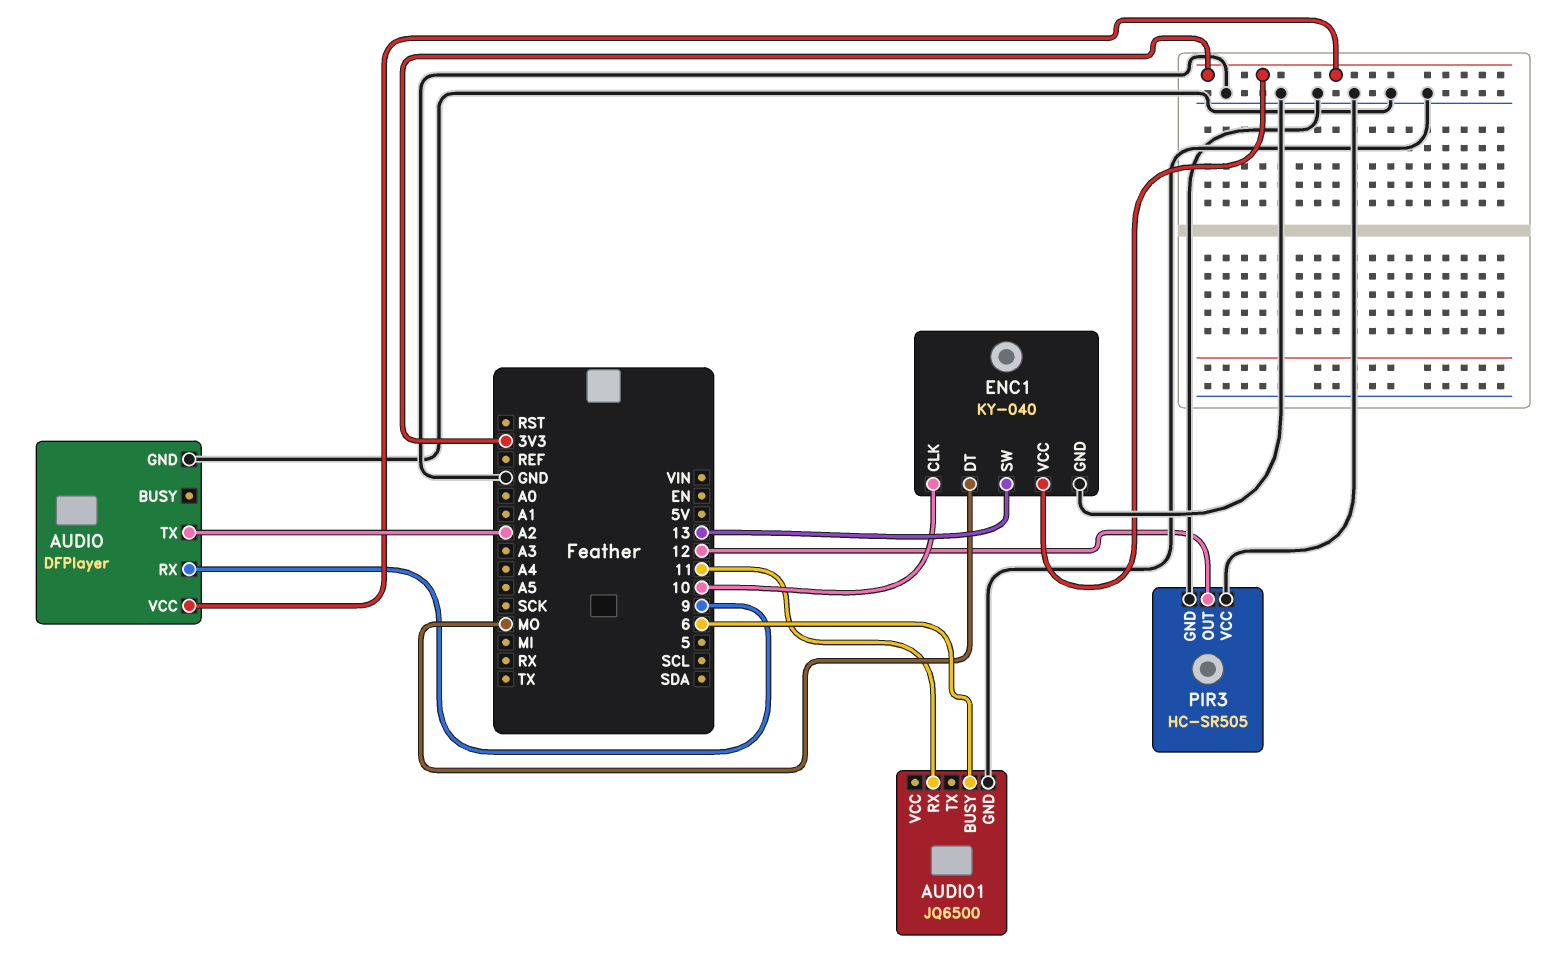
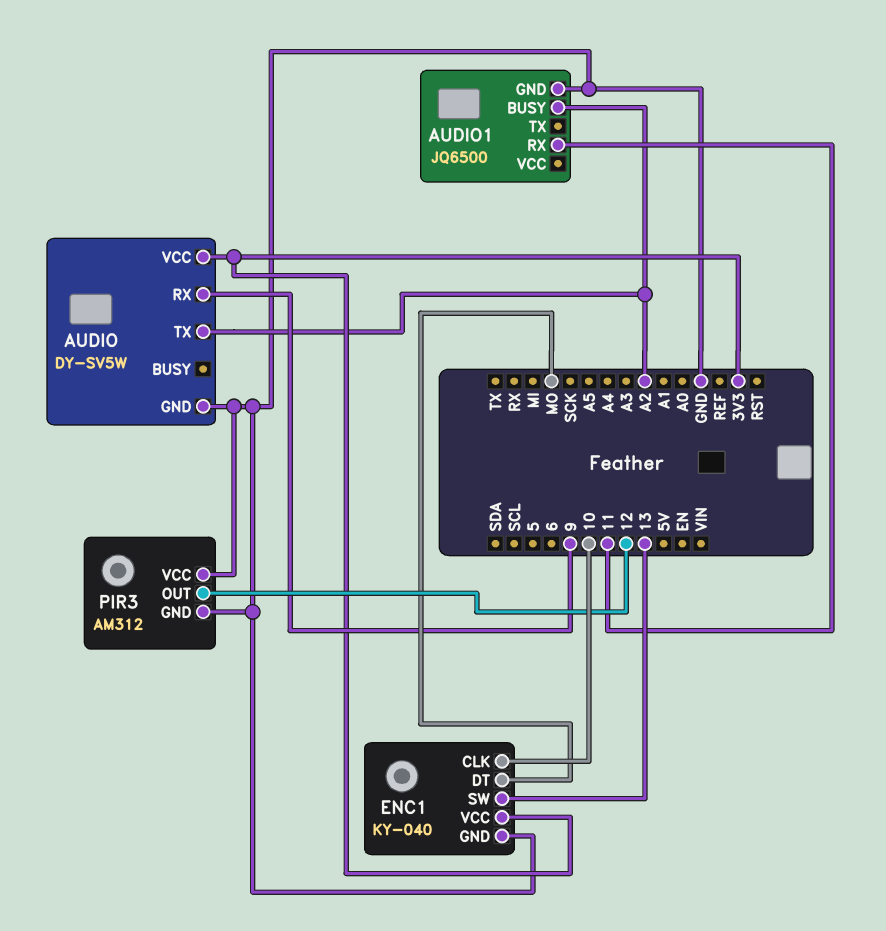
AUDIO: DFPlayer -> DY-SV5W
AUDIO1 pin BUSY: 6 -> A2
PIR3: HC-SR505 -> AM312

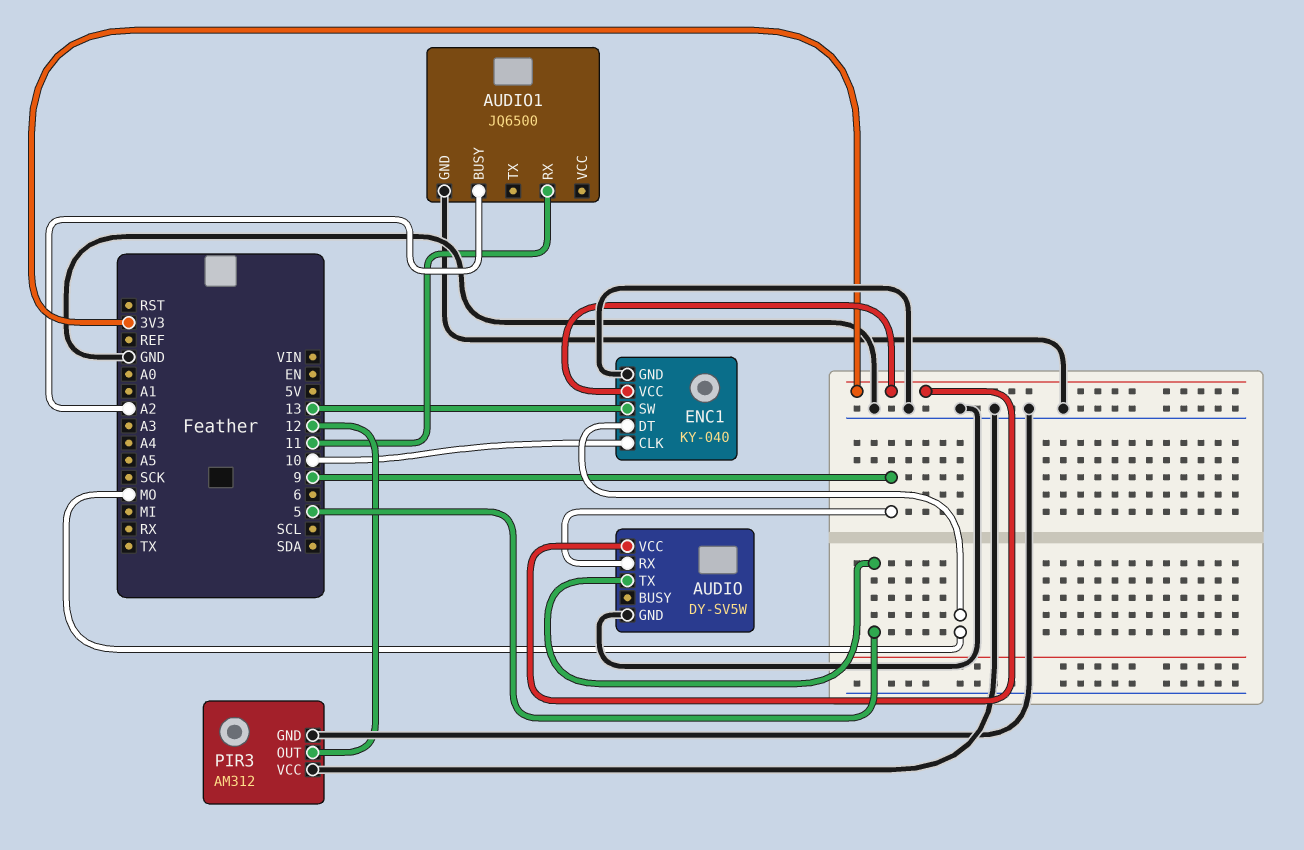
AUDIO pin TX: A2 -> 5

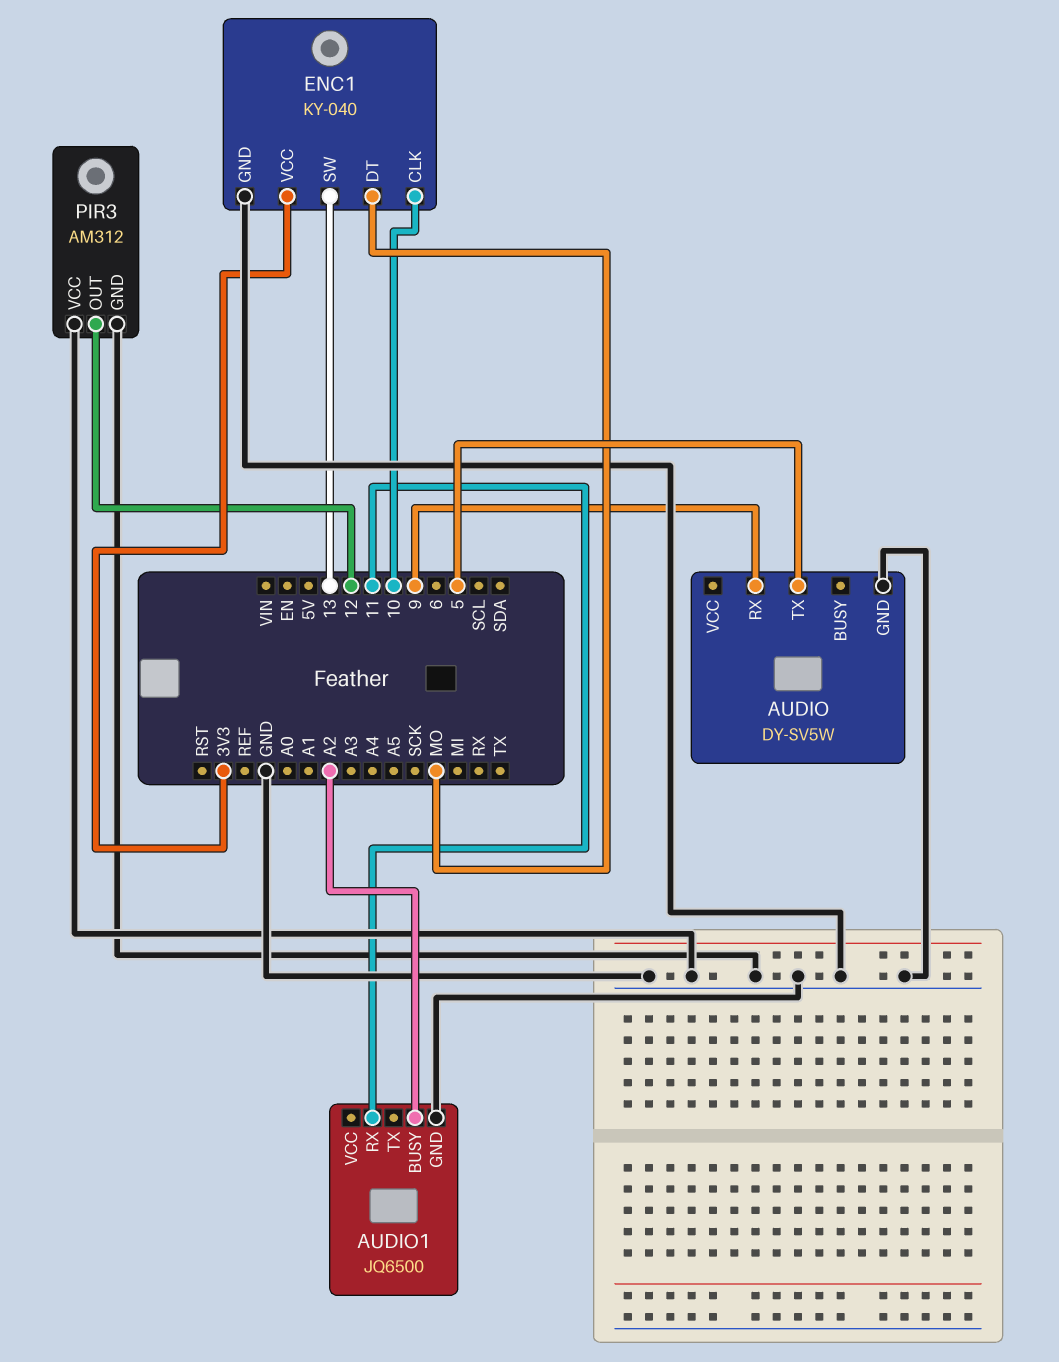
AUDIO pin VCC: 3V3 -> none

